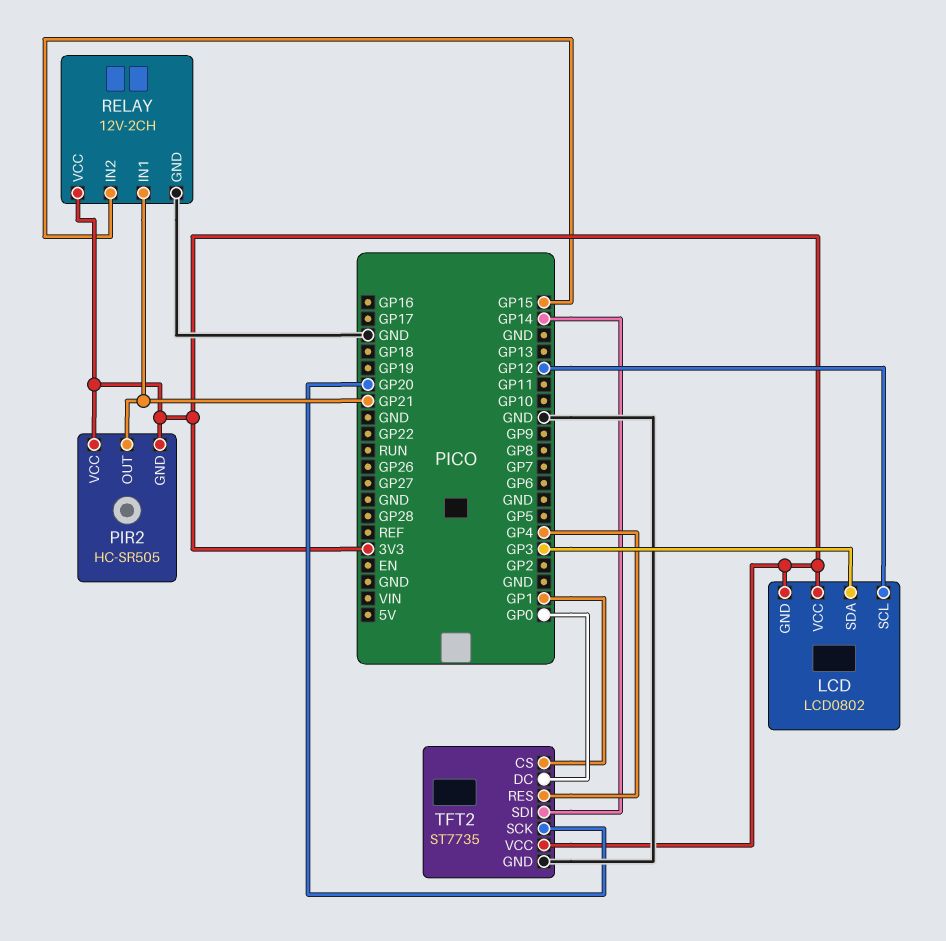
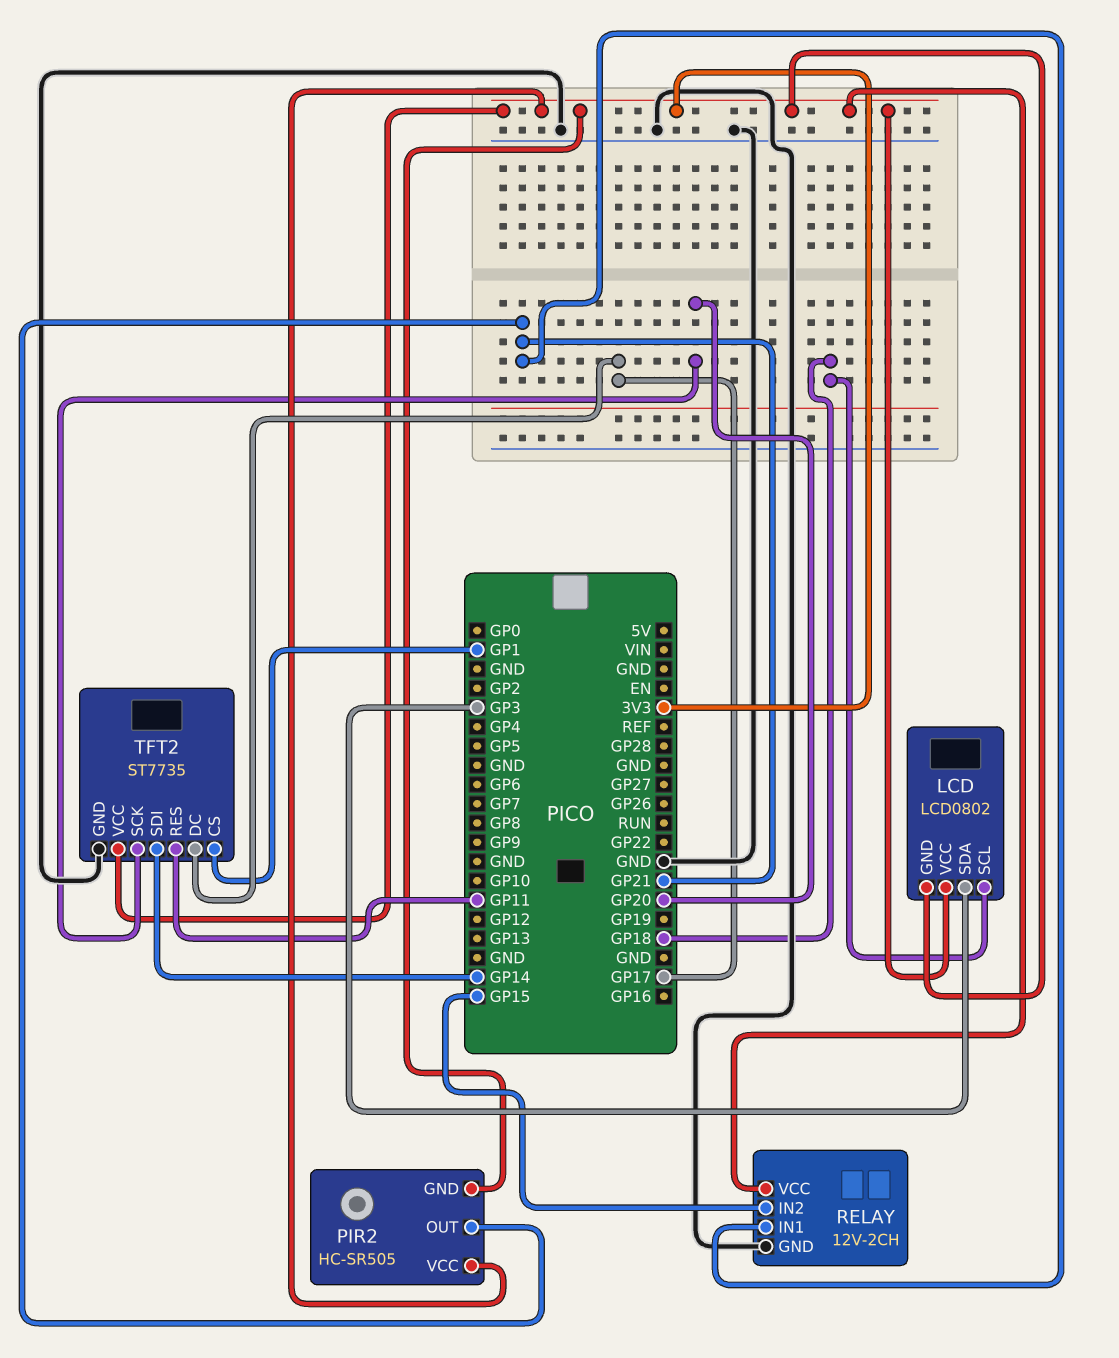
LCD pin SCL: GP12 -> GP18
TFT2 pin DC: GP0 -> GP17
TFT2 pin RES: GP4 -> GP11

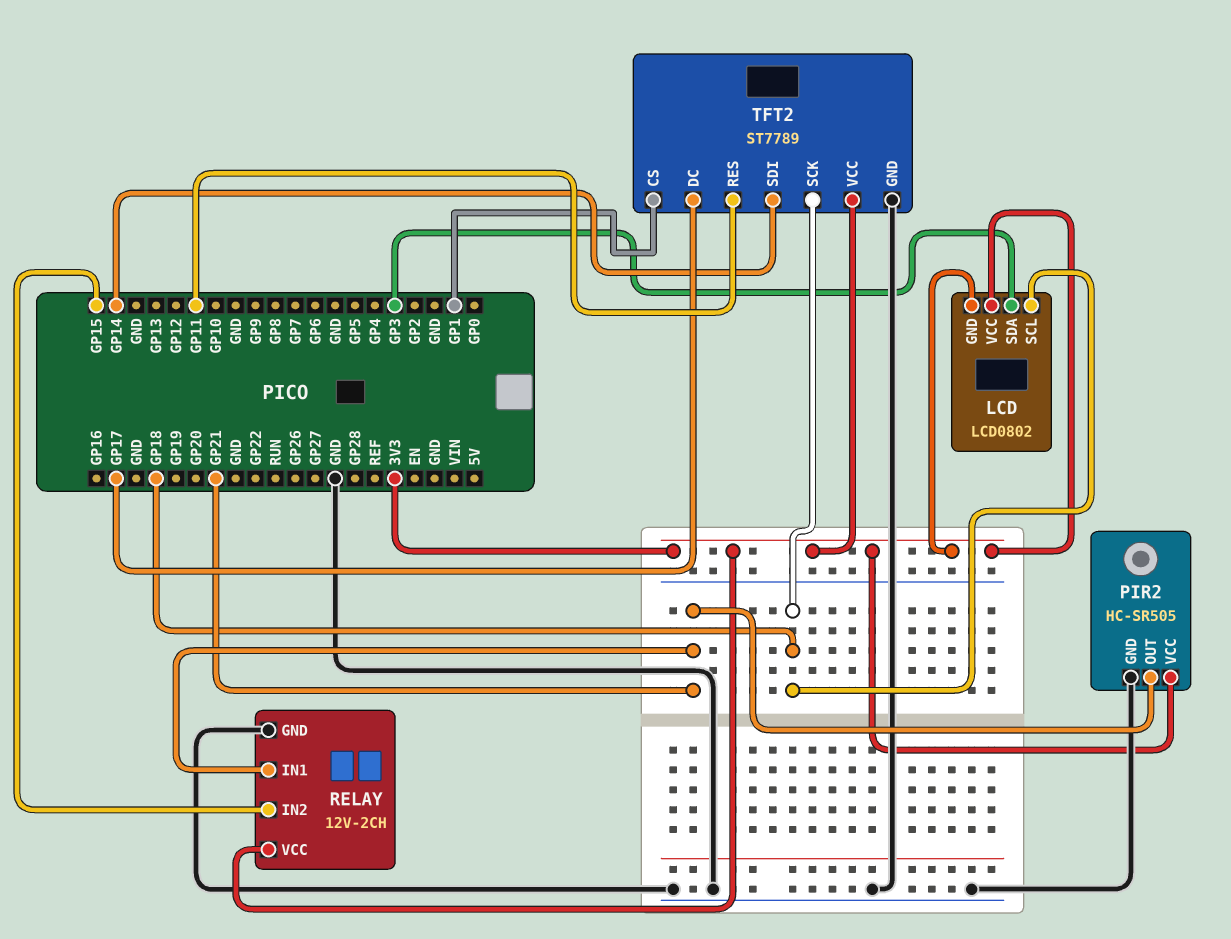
PIR2 pin GND: 3V3 -> GND
TFT2: ST7735 -> ST7789
TFT2 pin SCK: GP20 -> GP18

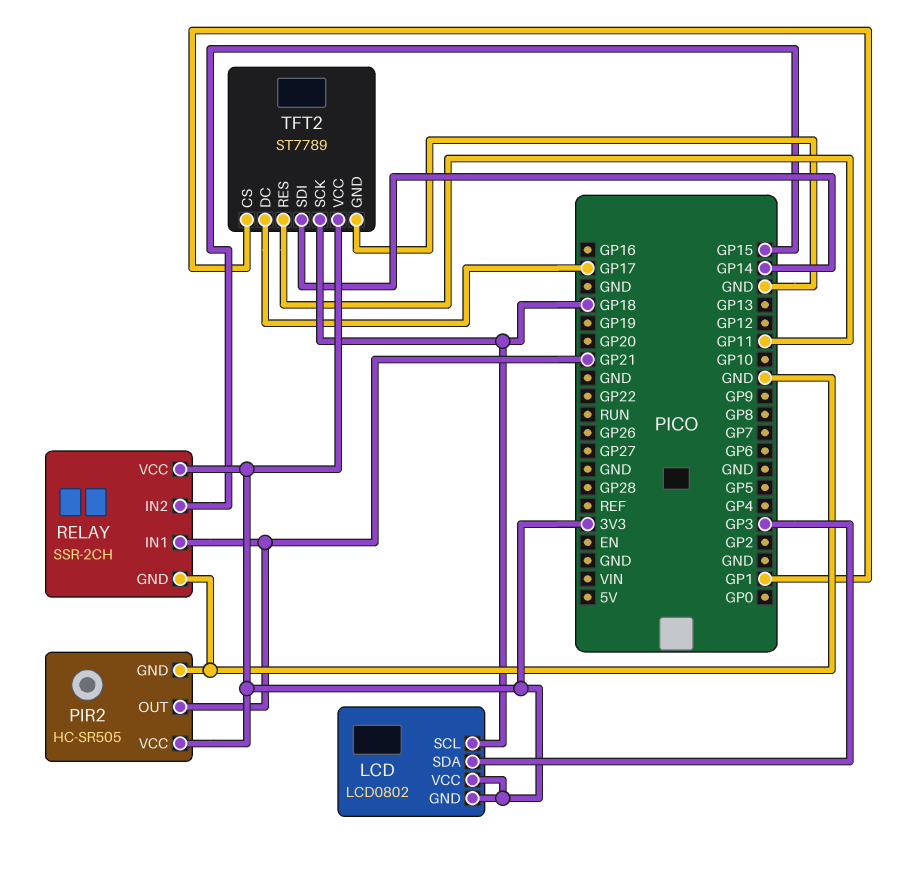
RELAY: 12V-2CH -> SSR-2CH

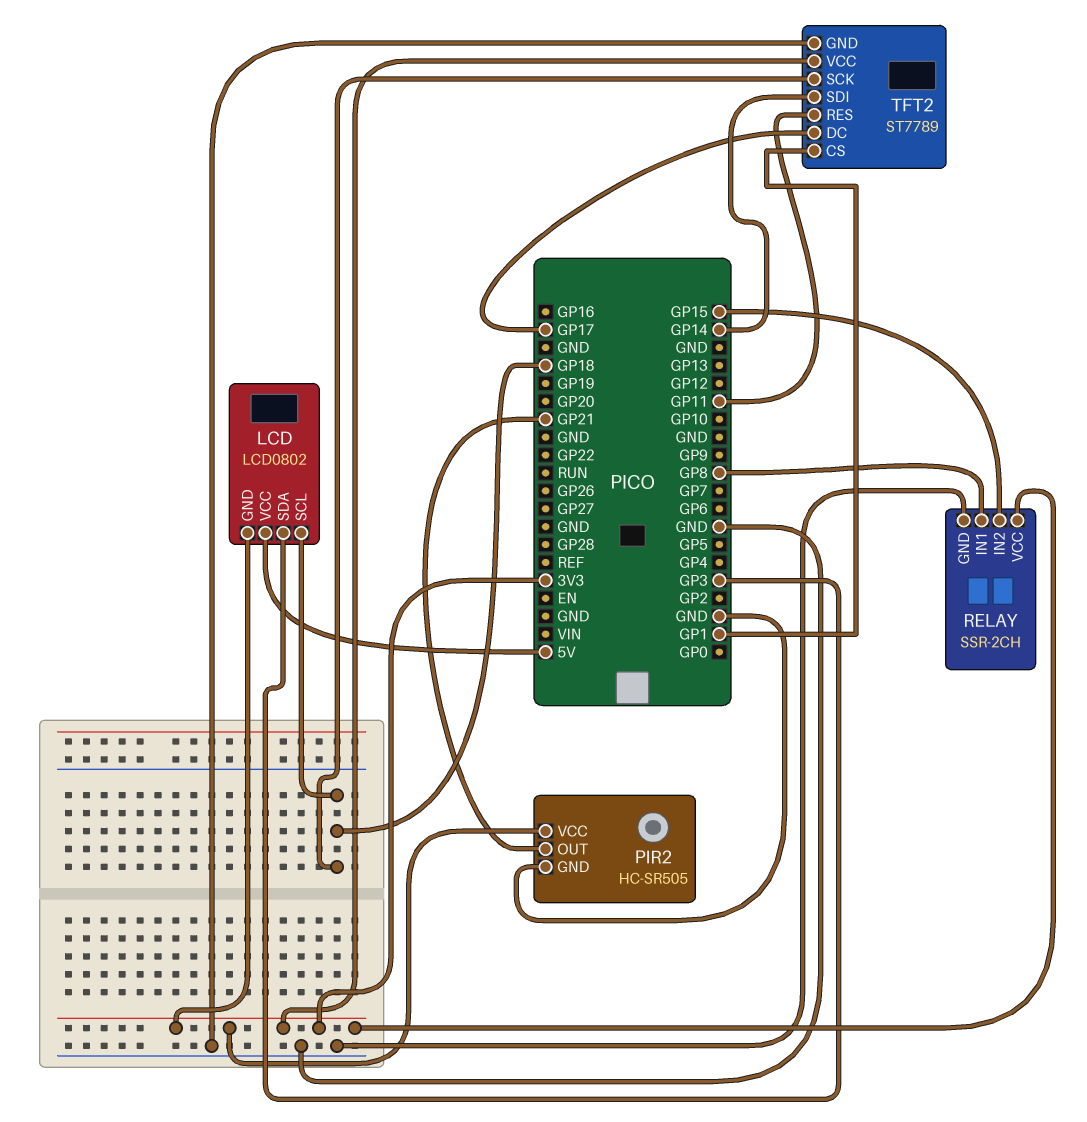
LCD pin VCC: 3V3 -> 5V
RELAY pin IN1: GP21 -> GP8

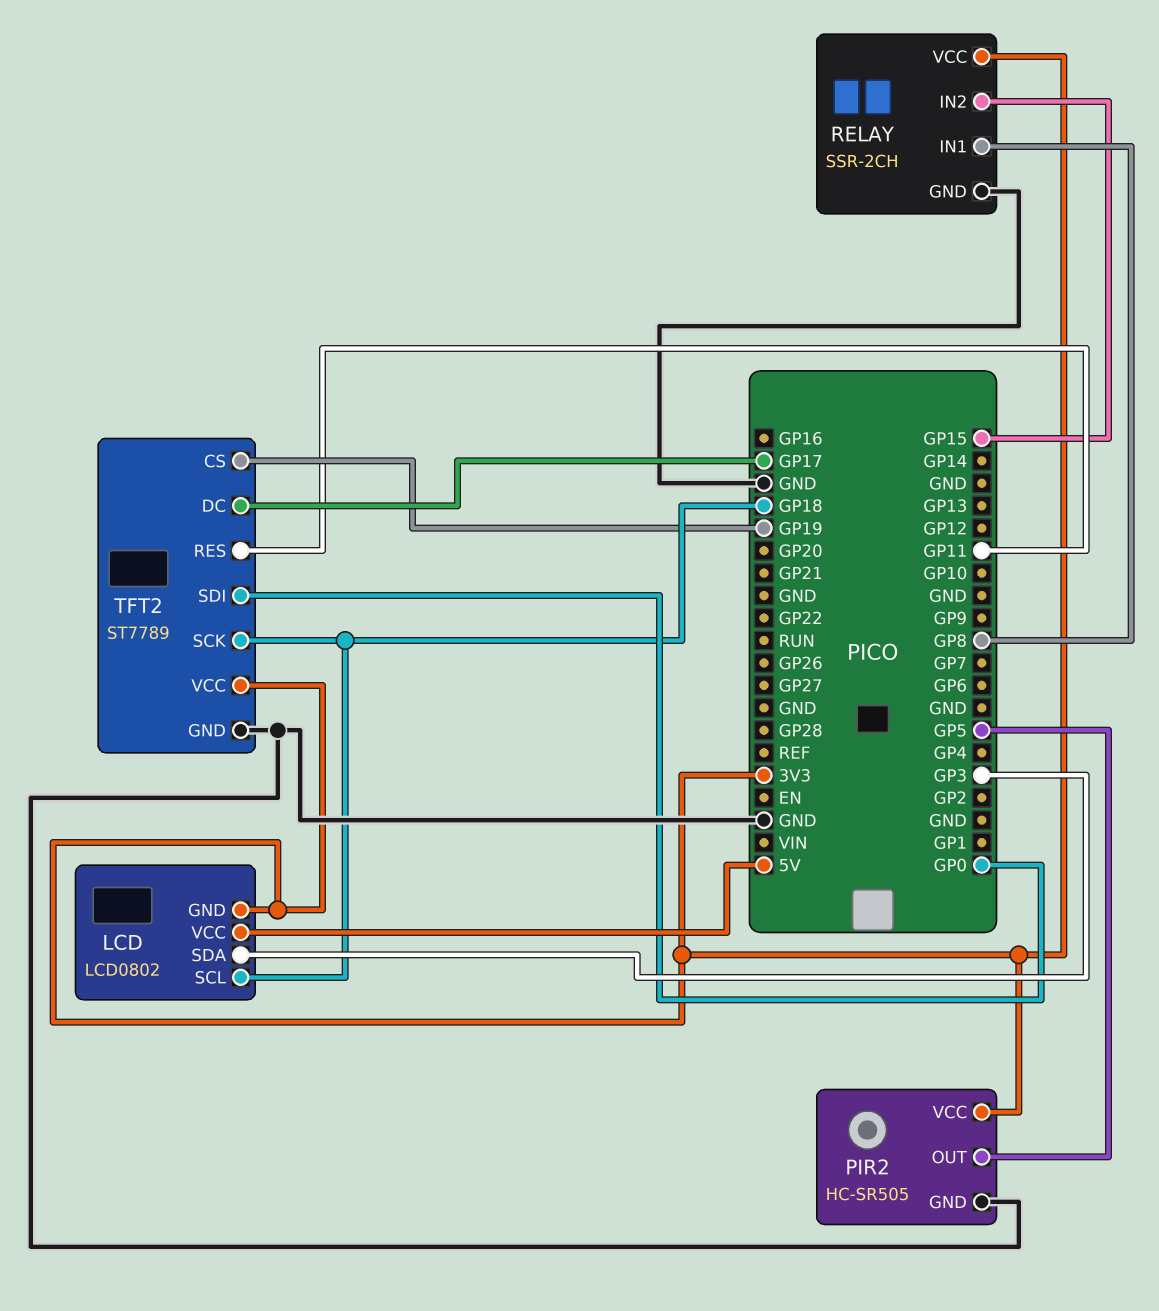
PIR2 pin OUT: GP21 -> GP5
TFT2 pin CS: GP1 -> GP19
TFT2 pin SDI: GP14 -> GP0

